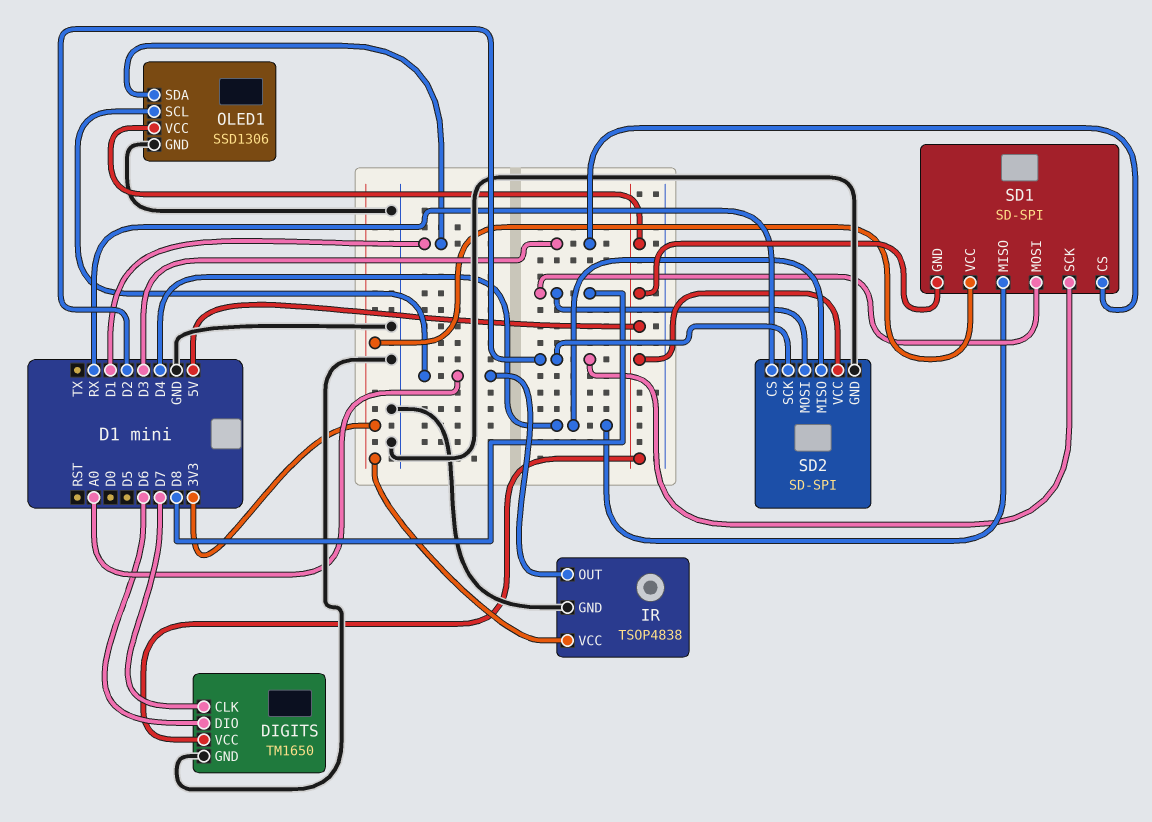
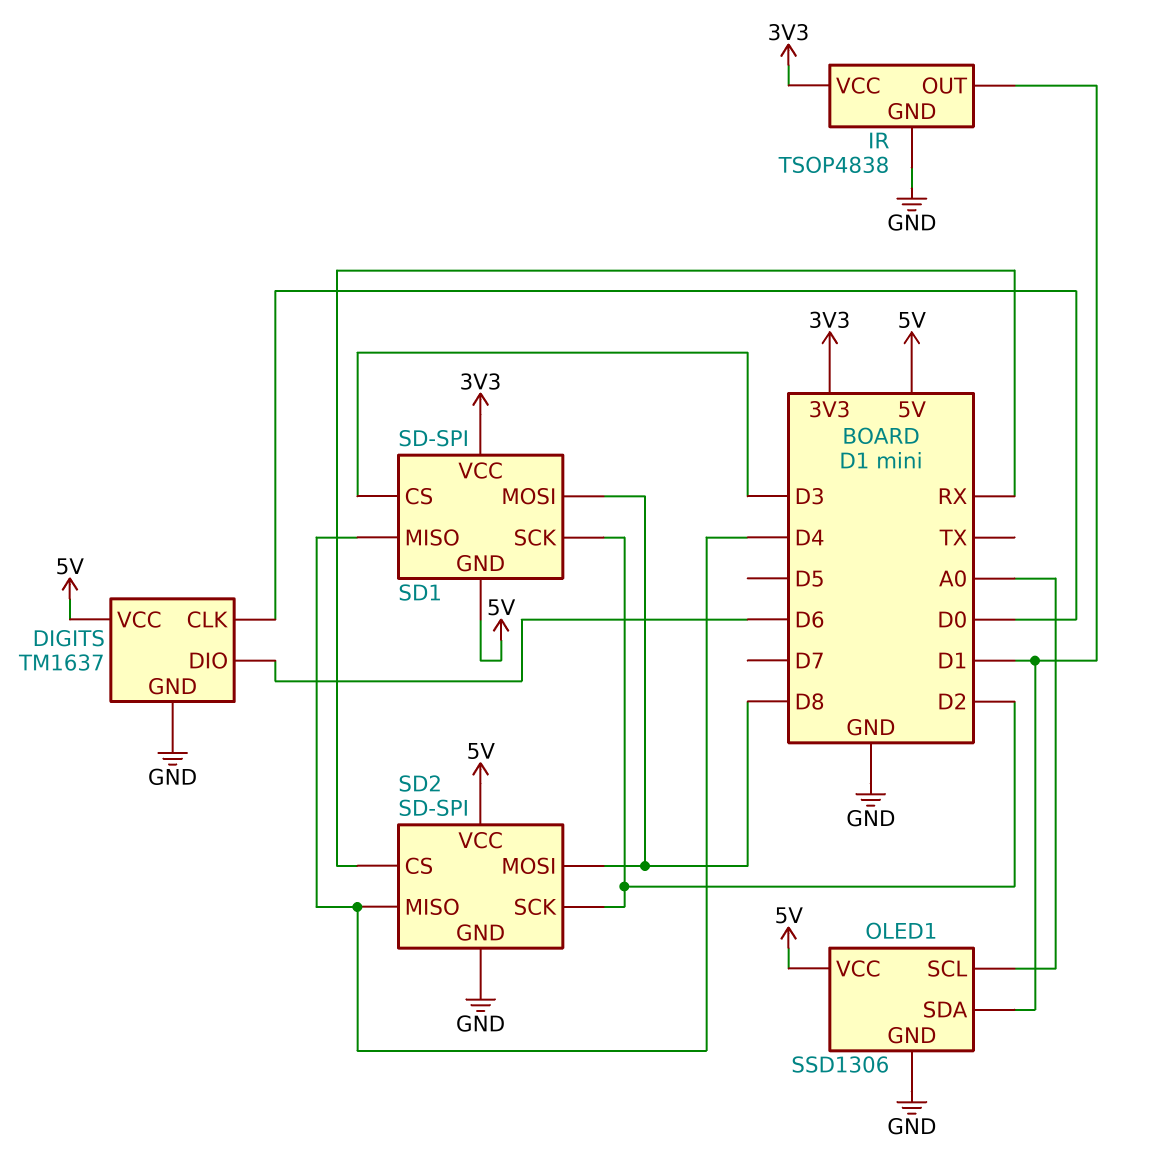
DIGITS: TM1650 -> TM1637
DIGITS pin CLK: D7 -> D0
IR pin OUT: A0 -> D1

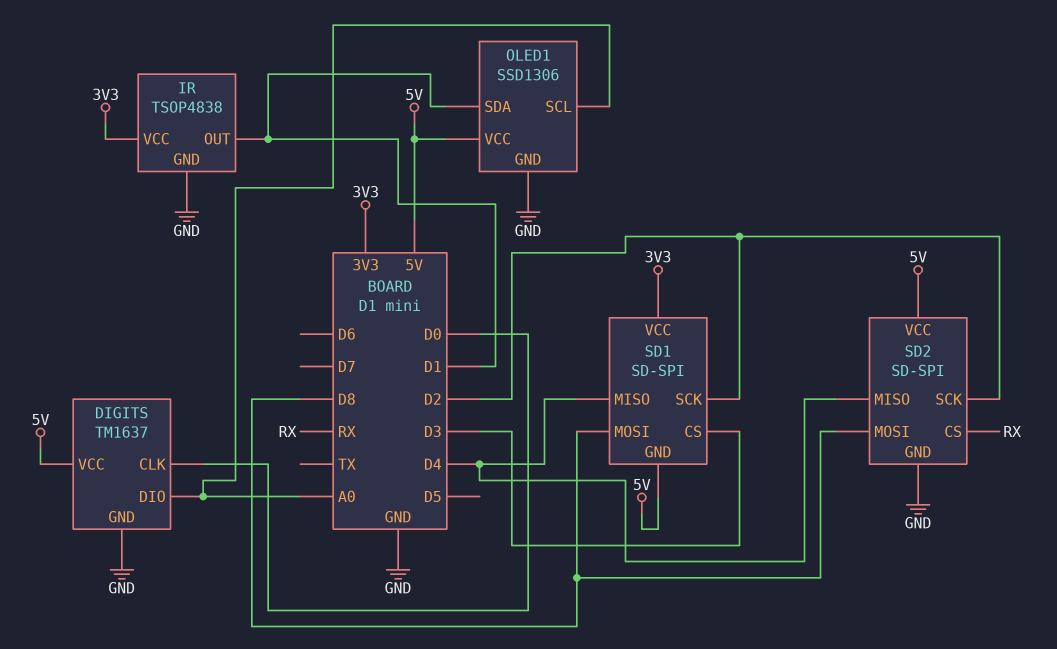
DIGITS pin DIO: D6 -> A0

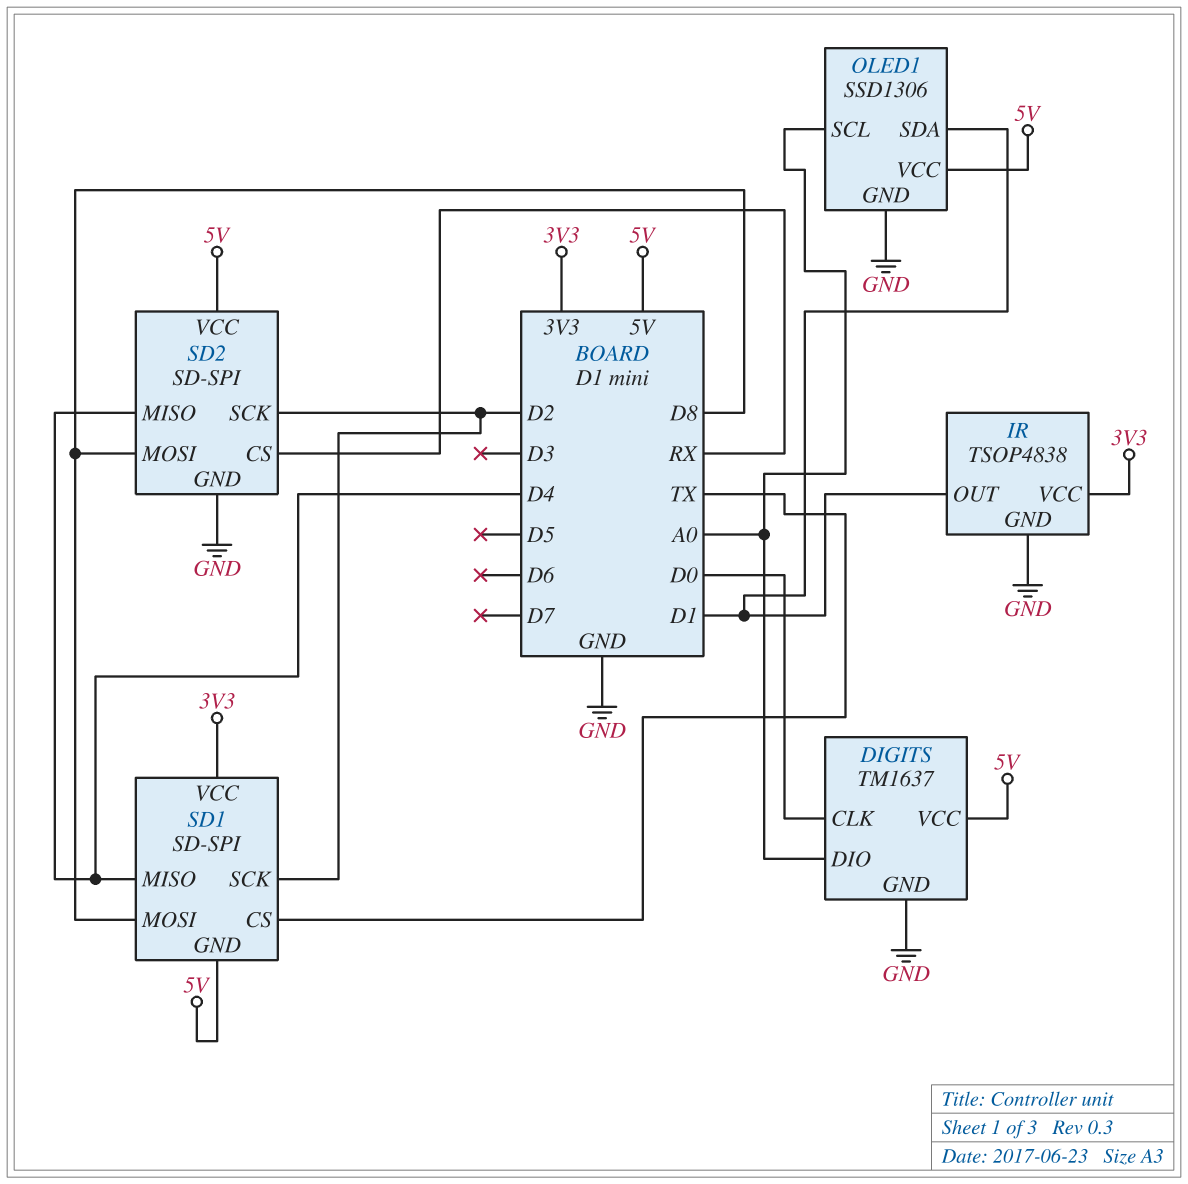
SD1 pin CS: D3 -> TX

